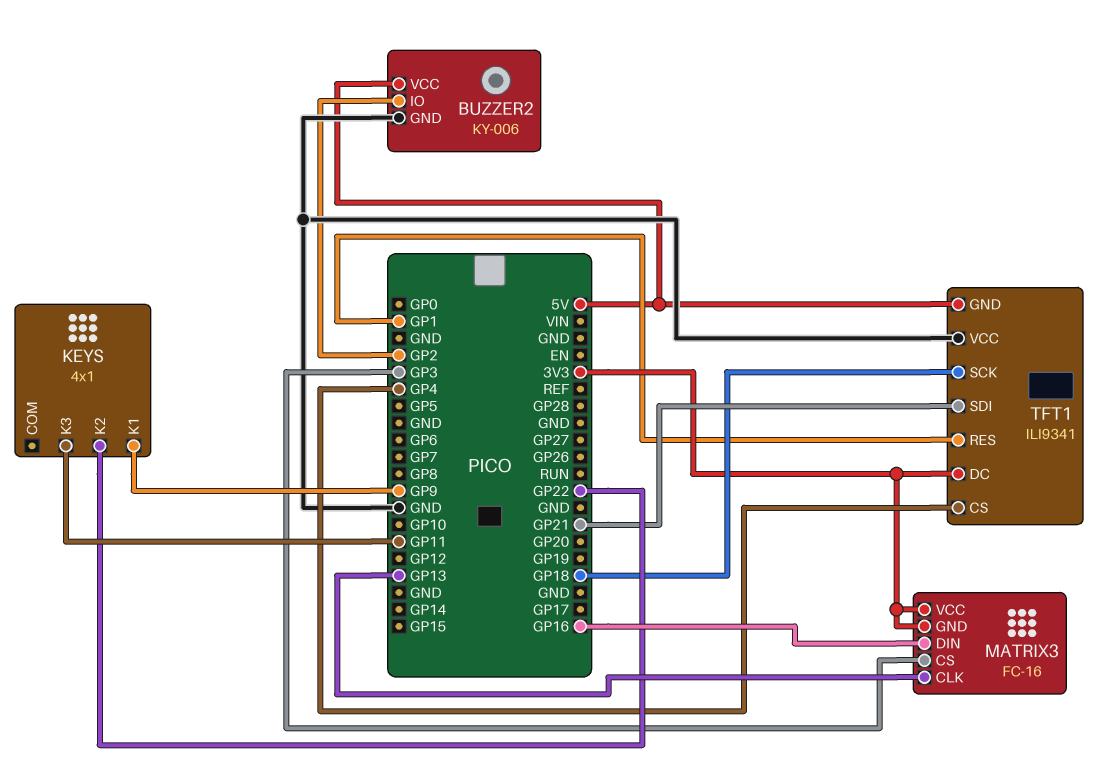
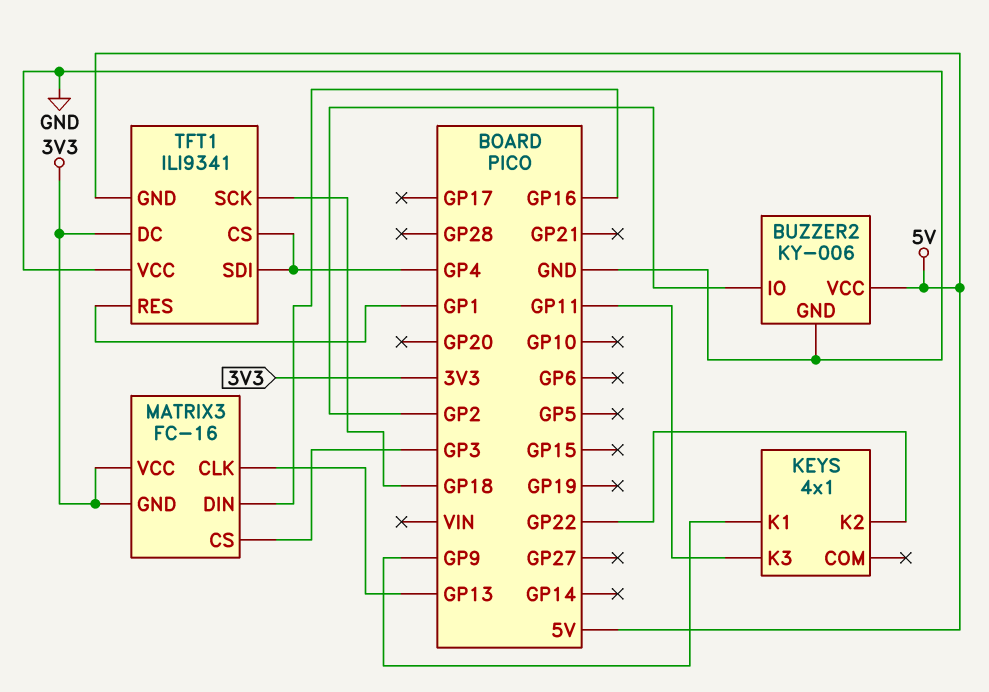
TFT1 pin SDI: GP21 -> GP4

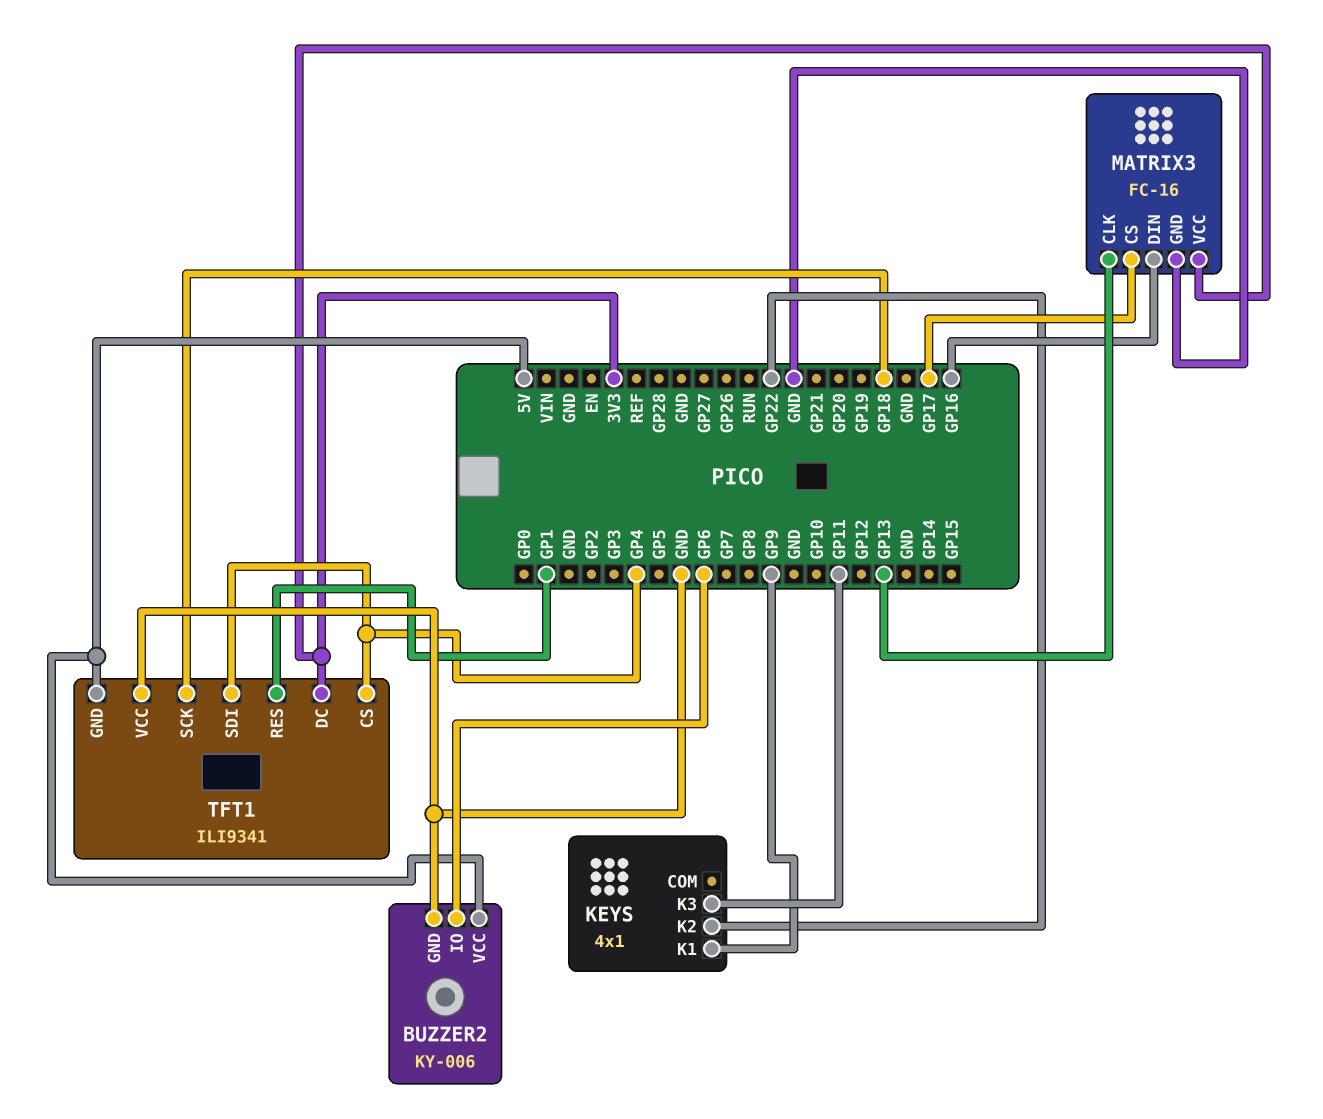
BUZZER2 pin IO: GP2 -> GP6
MATRIX3 pin CS: GP3 -> GP17
MATRIX3 pin GND: 3V3 -> GND

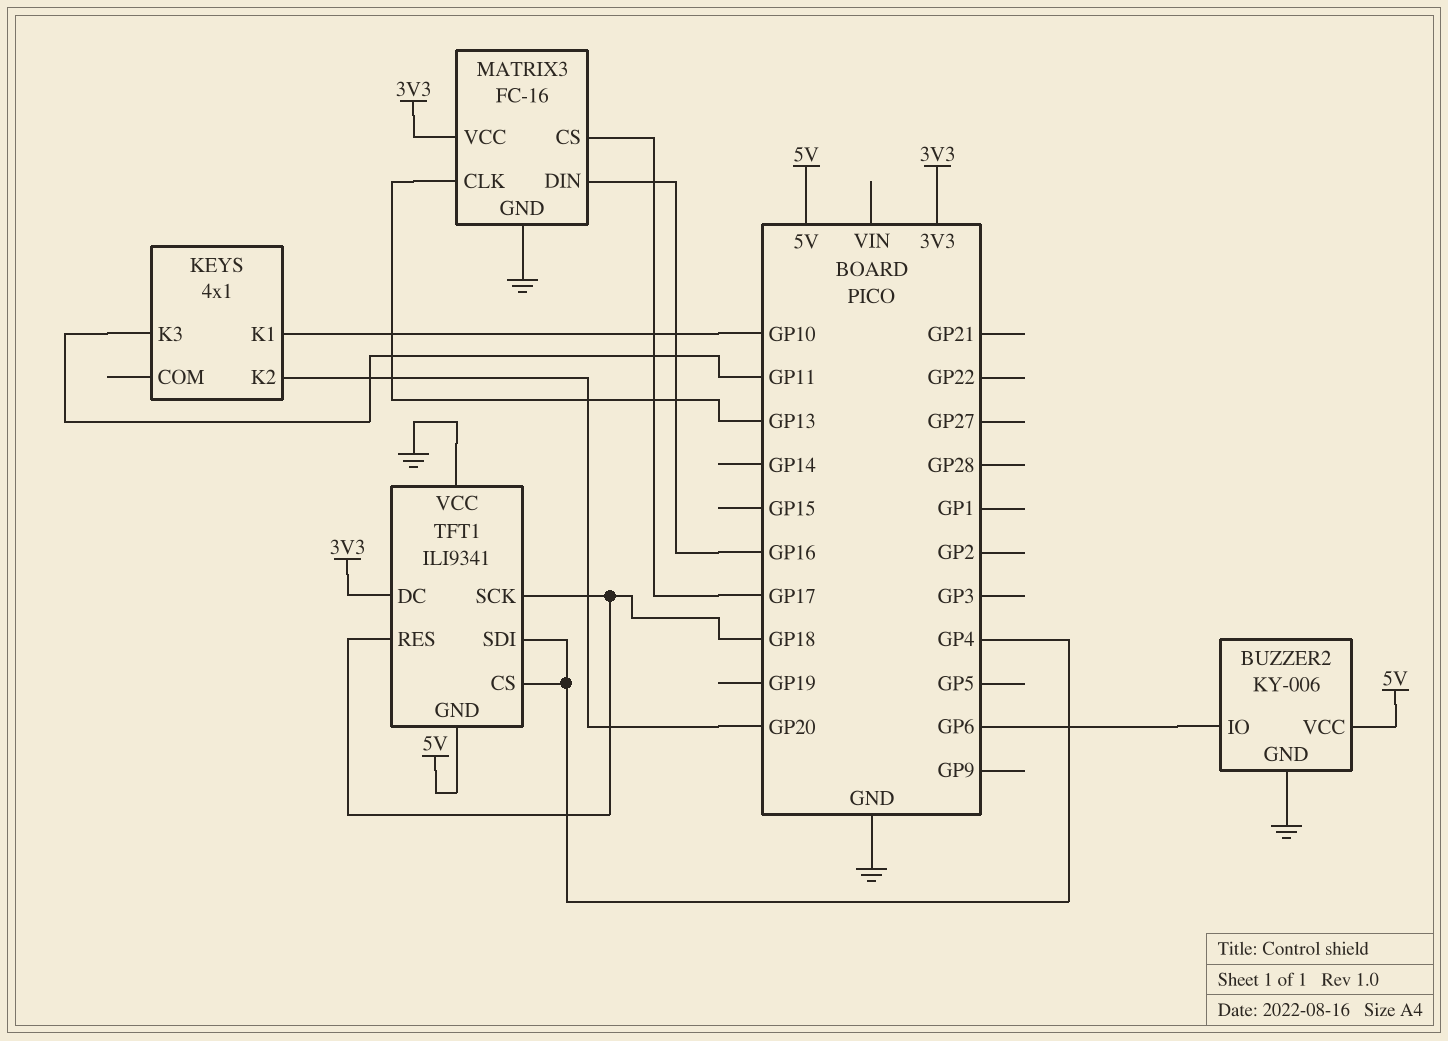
KEYS pin K1: GP9 -> GP10
KEYS pin K2: GP22 -> GP20
TFT1 pin RES: GP1 -> GP18

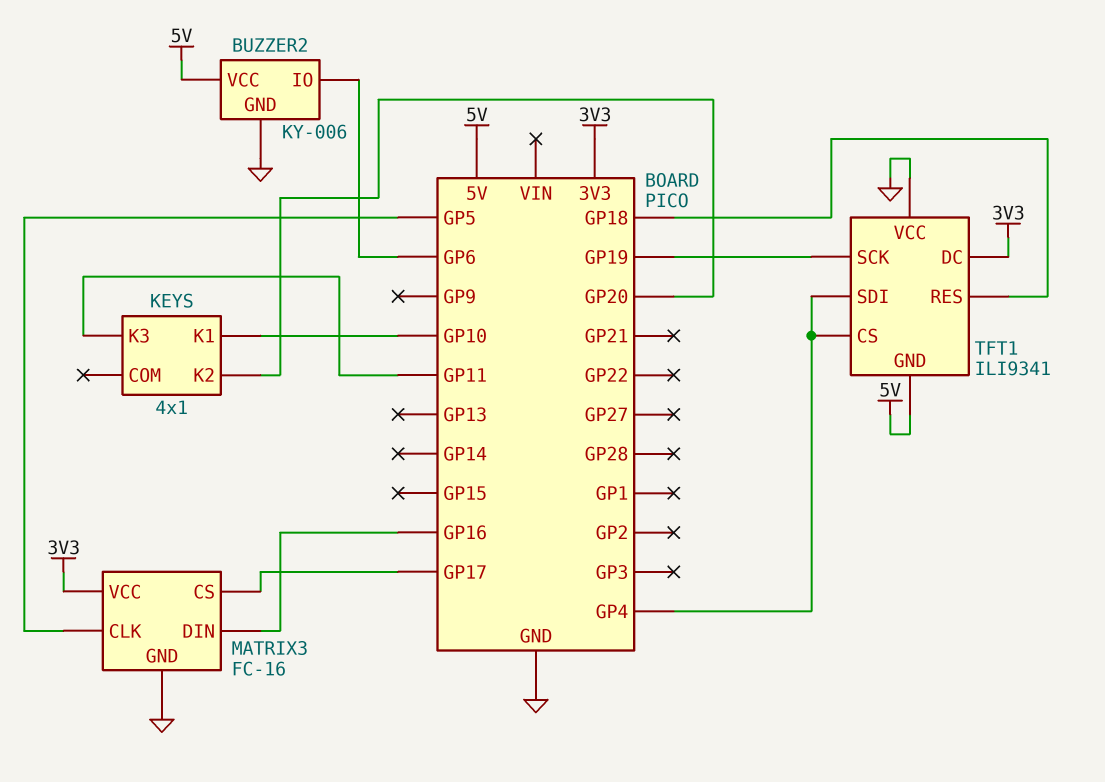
MATRIX3 pin CLK: GP13 -> GP5
TFT1 pin SCK: GP18 -> GP19

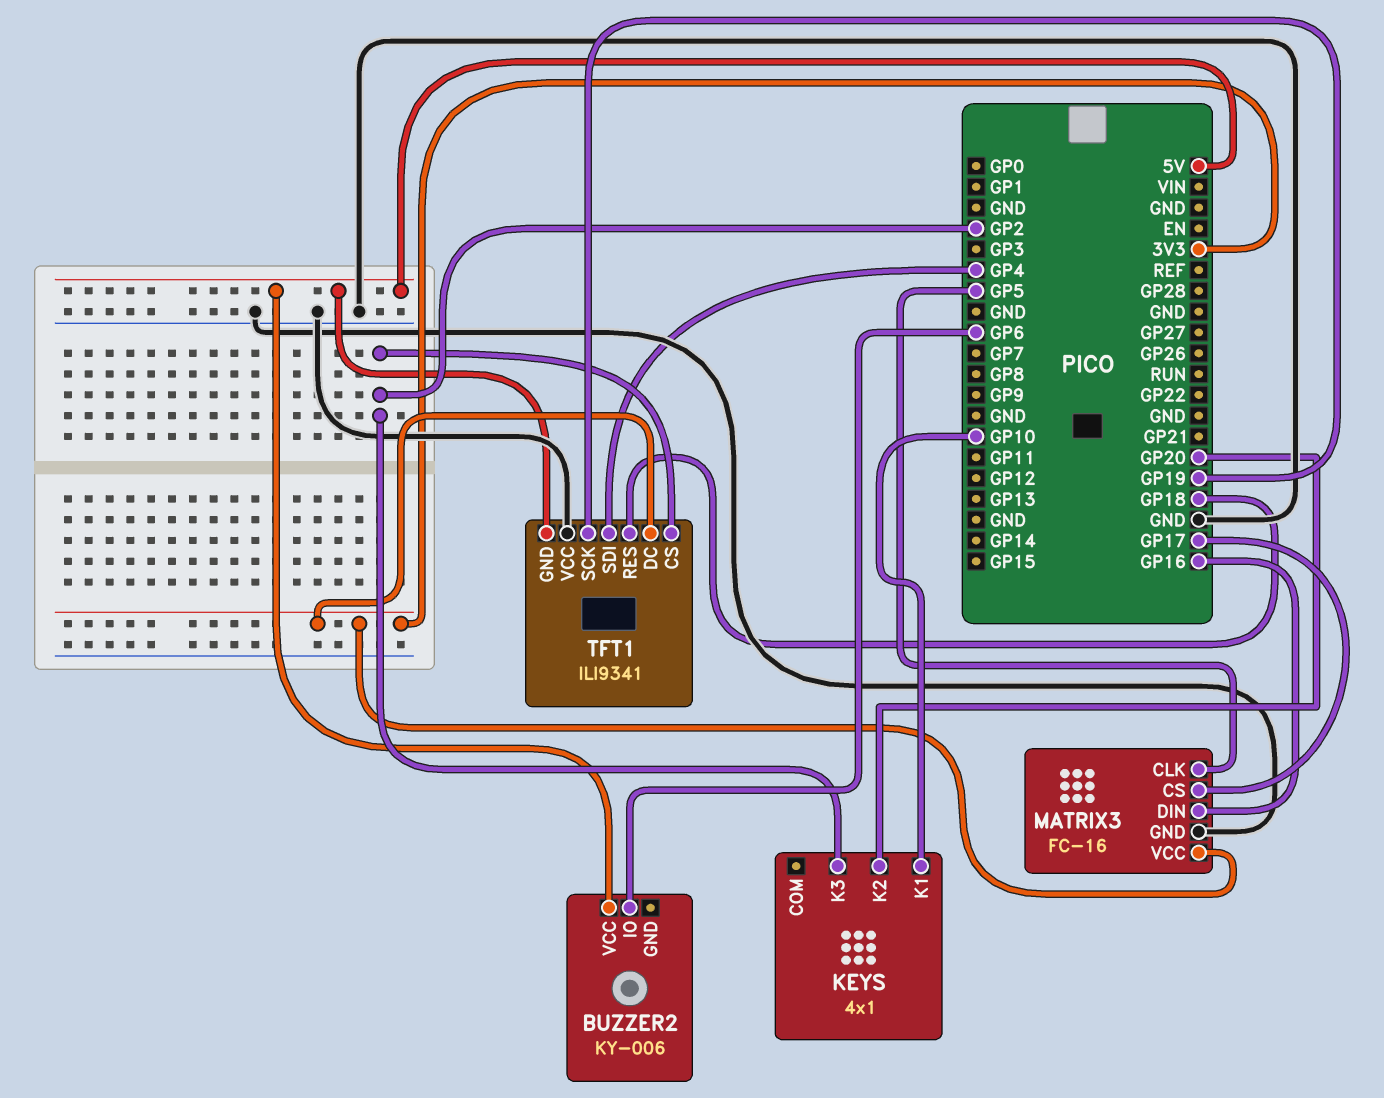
BUZZER2 pin GND: GND -> none
KEYS pin K3: GP11 -> GP2
TFT1 pin CS: GP4 -> GP2

